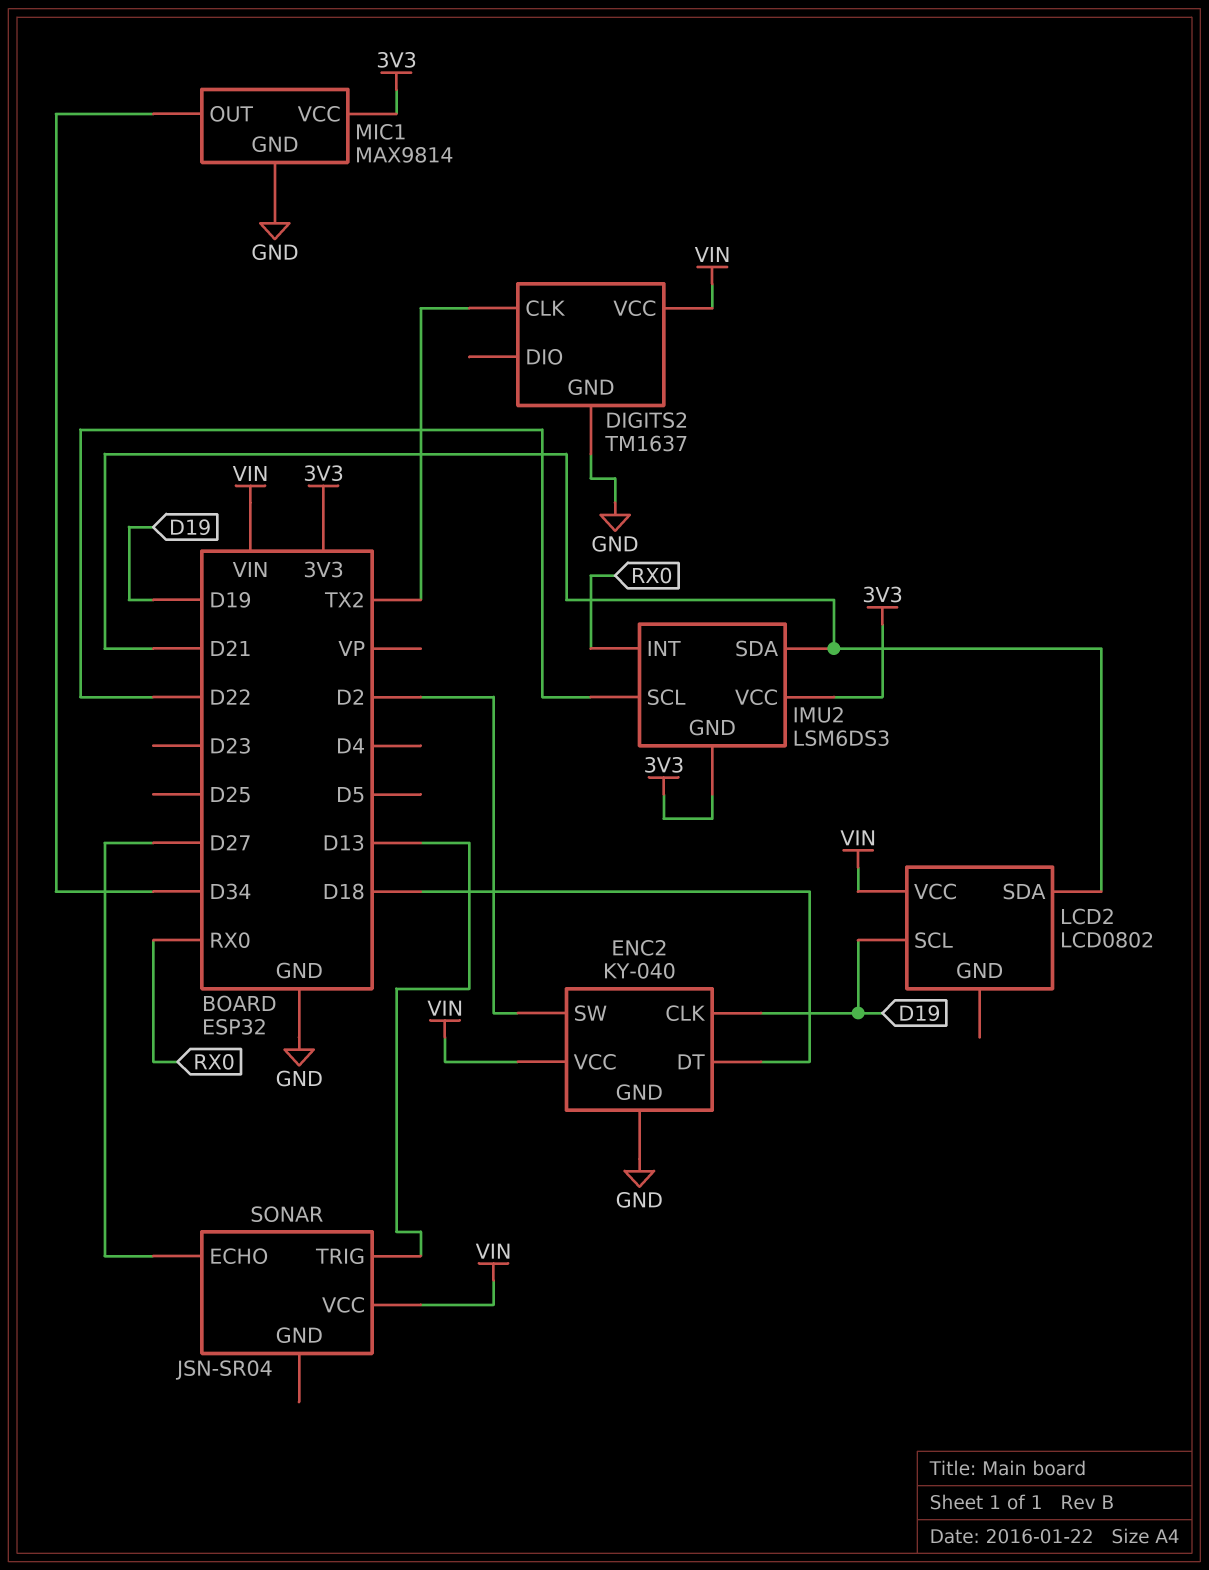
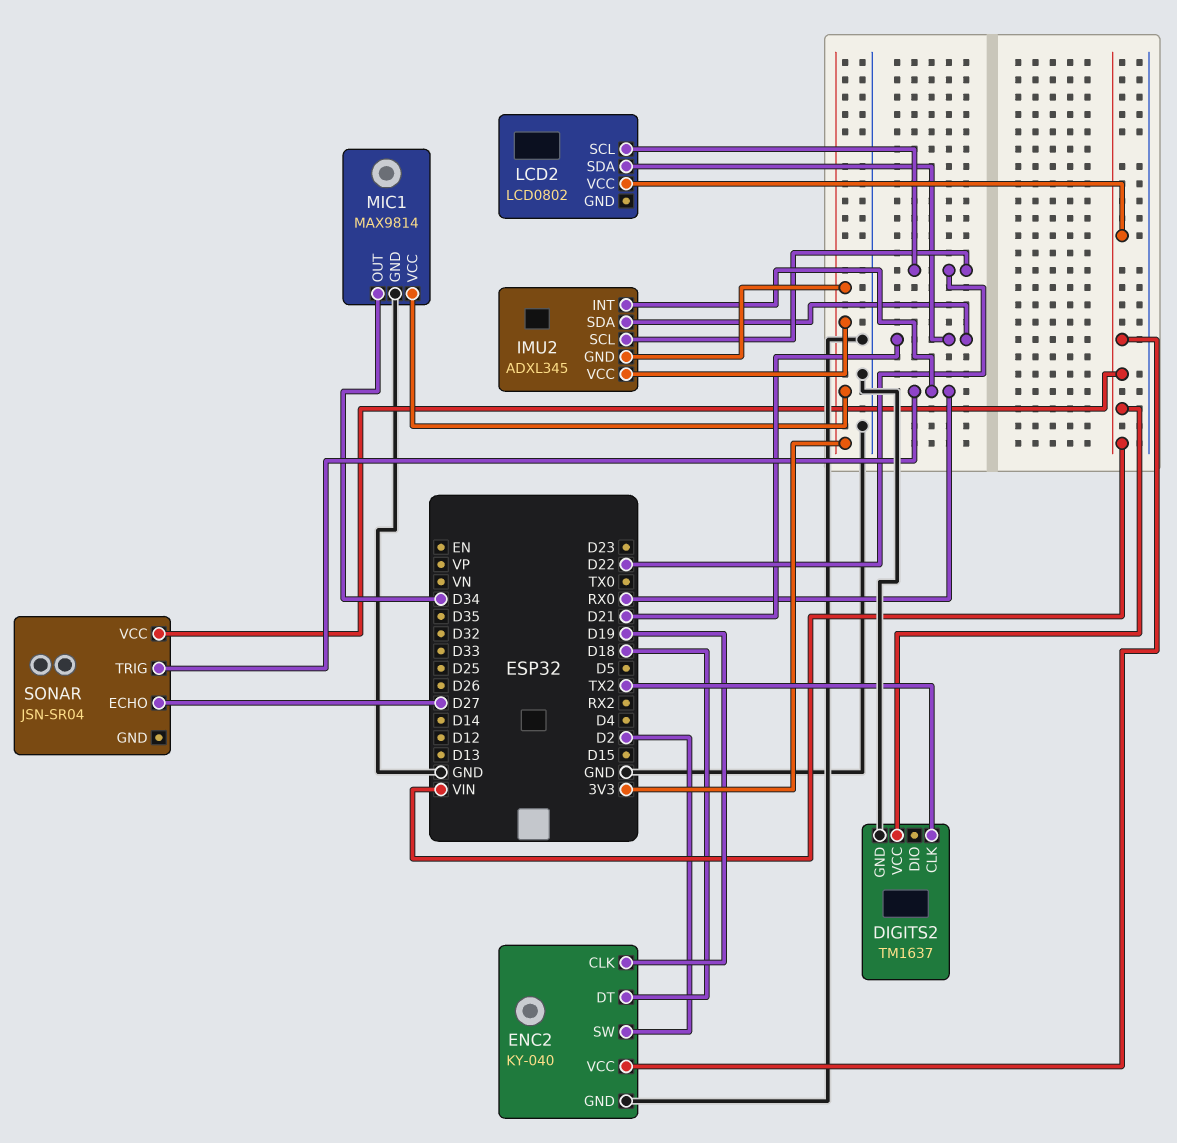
IMU2: LSM6DS3 -> ADXL345
LCD2 pin SCL: D19 -> D22
SONAR pin TRIG: D13 -> RX0

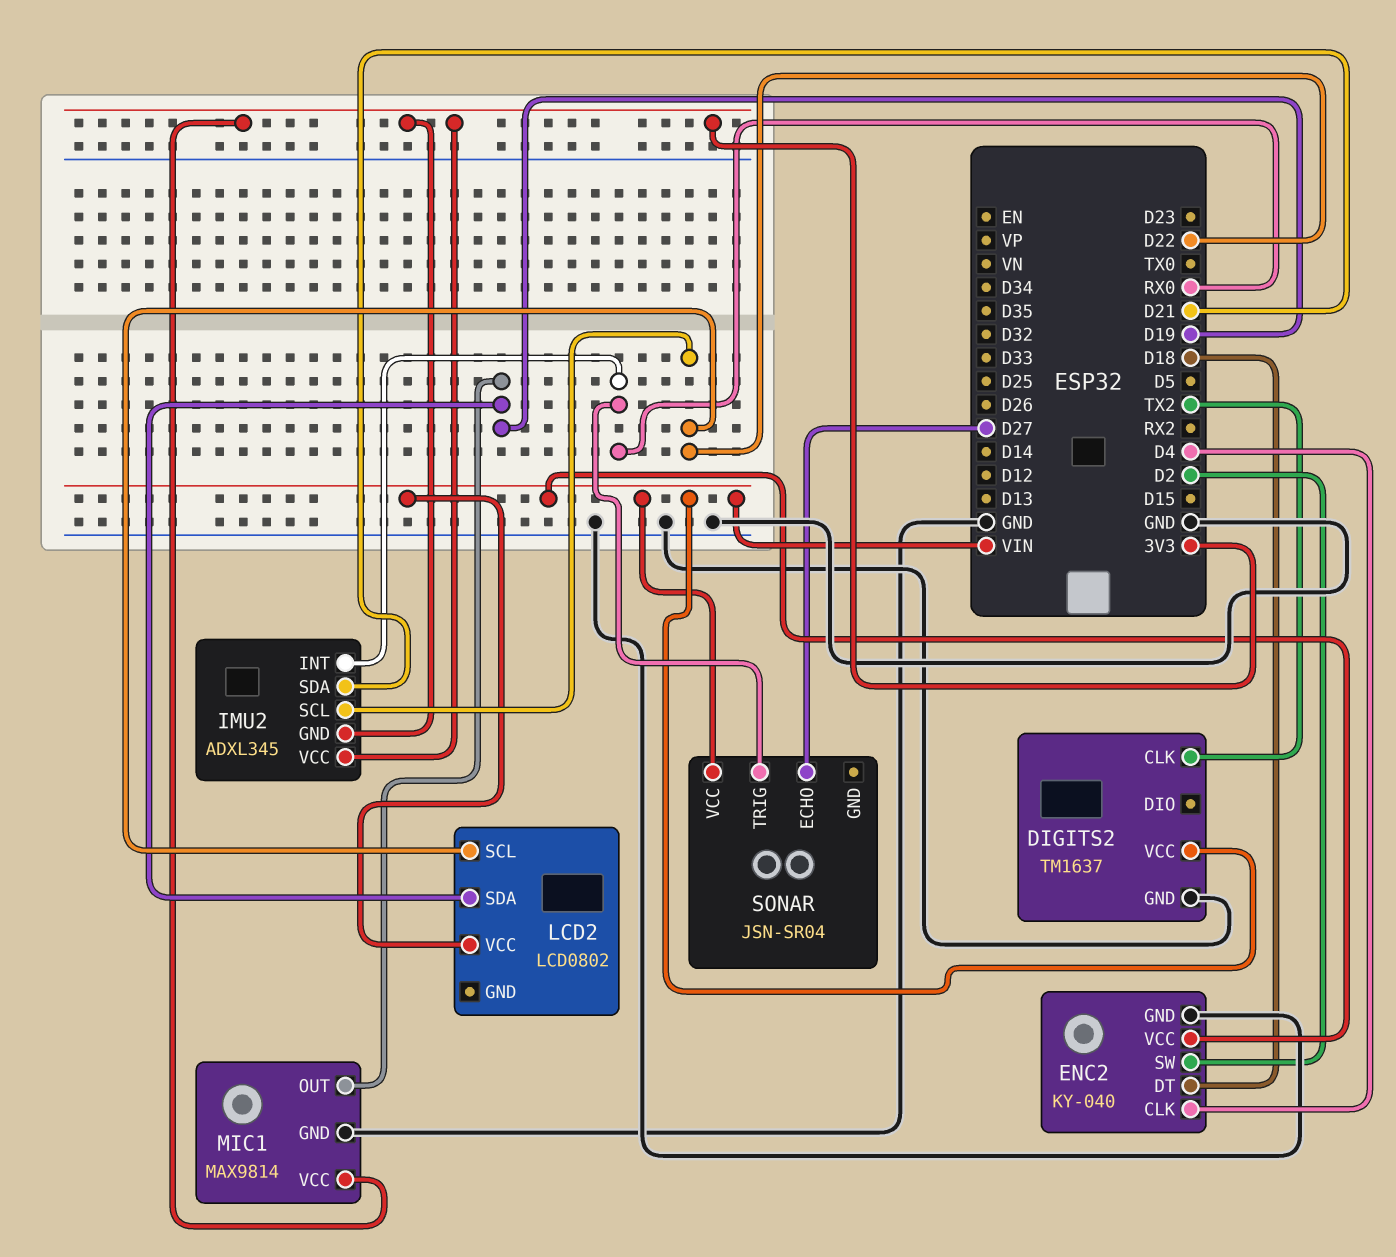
ENC2 pin CLK: D19 -> D4
LCD2 pin SDA: D21 -> D19
MIC1 pin OUT: D34 -> D19

